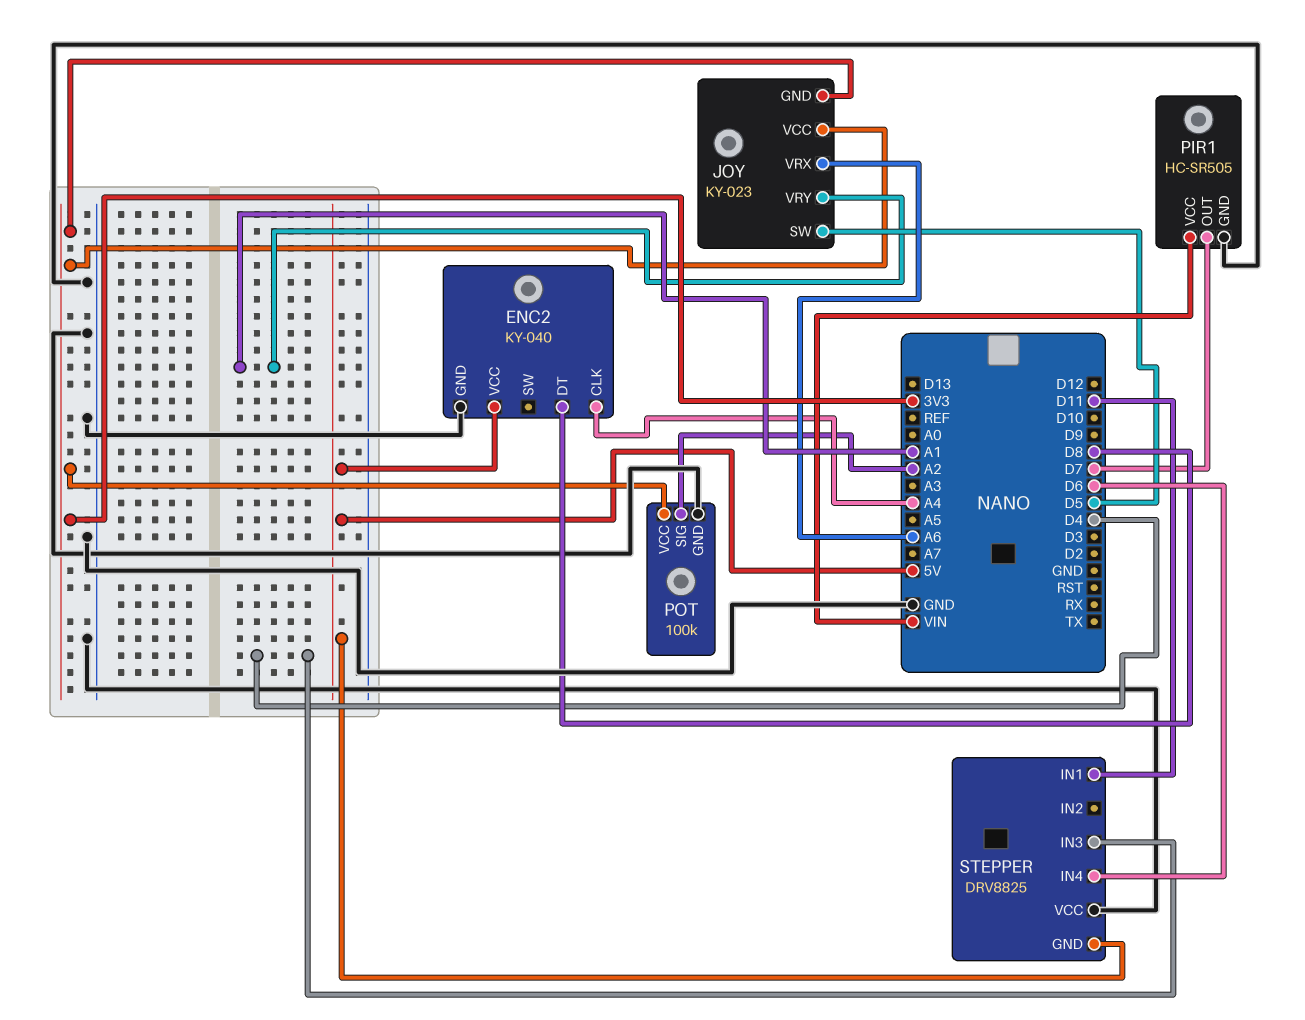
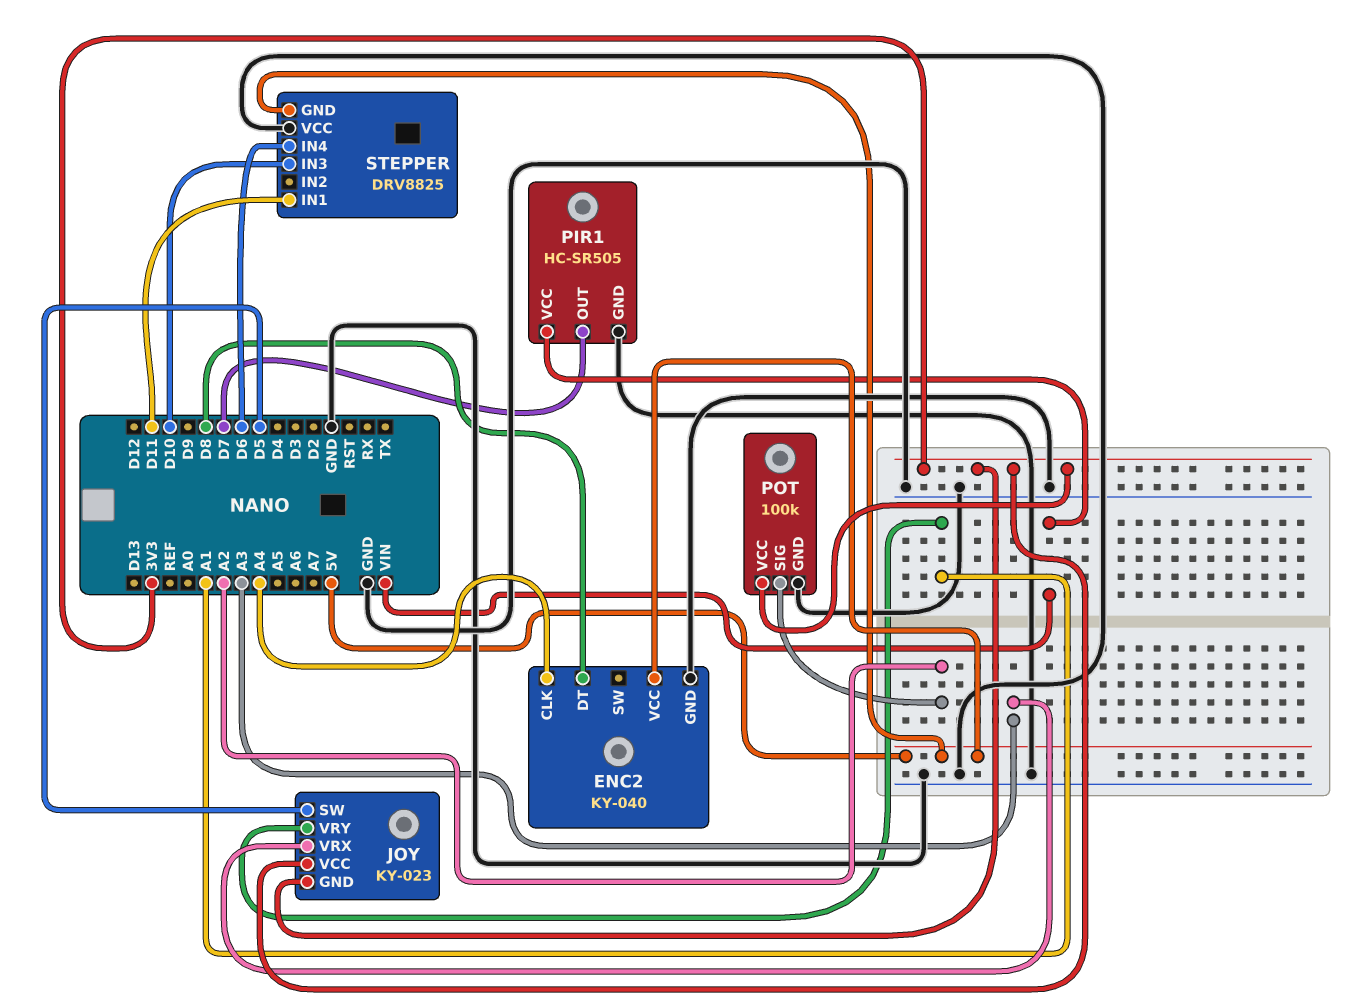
JOY pin VRX: A6 -> A3
STEPPER pin IN3: D4 -> D10

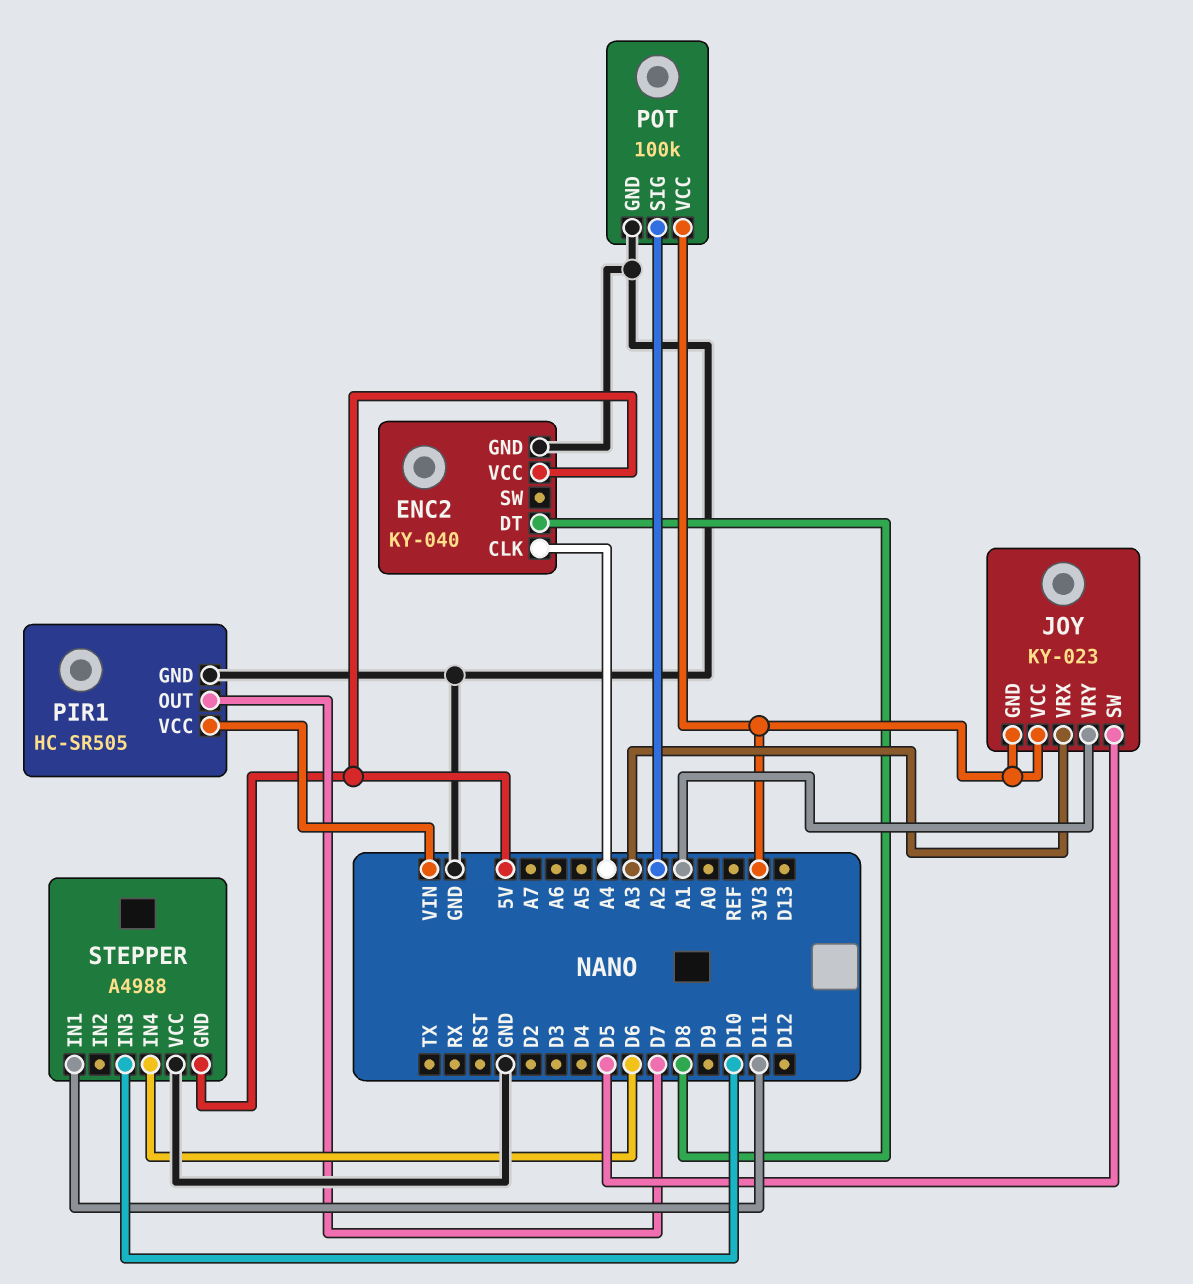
STEPPER: DRV8825 -> A4988

